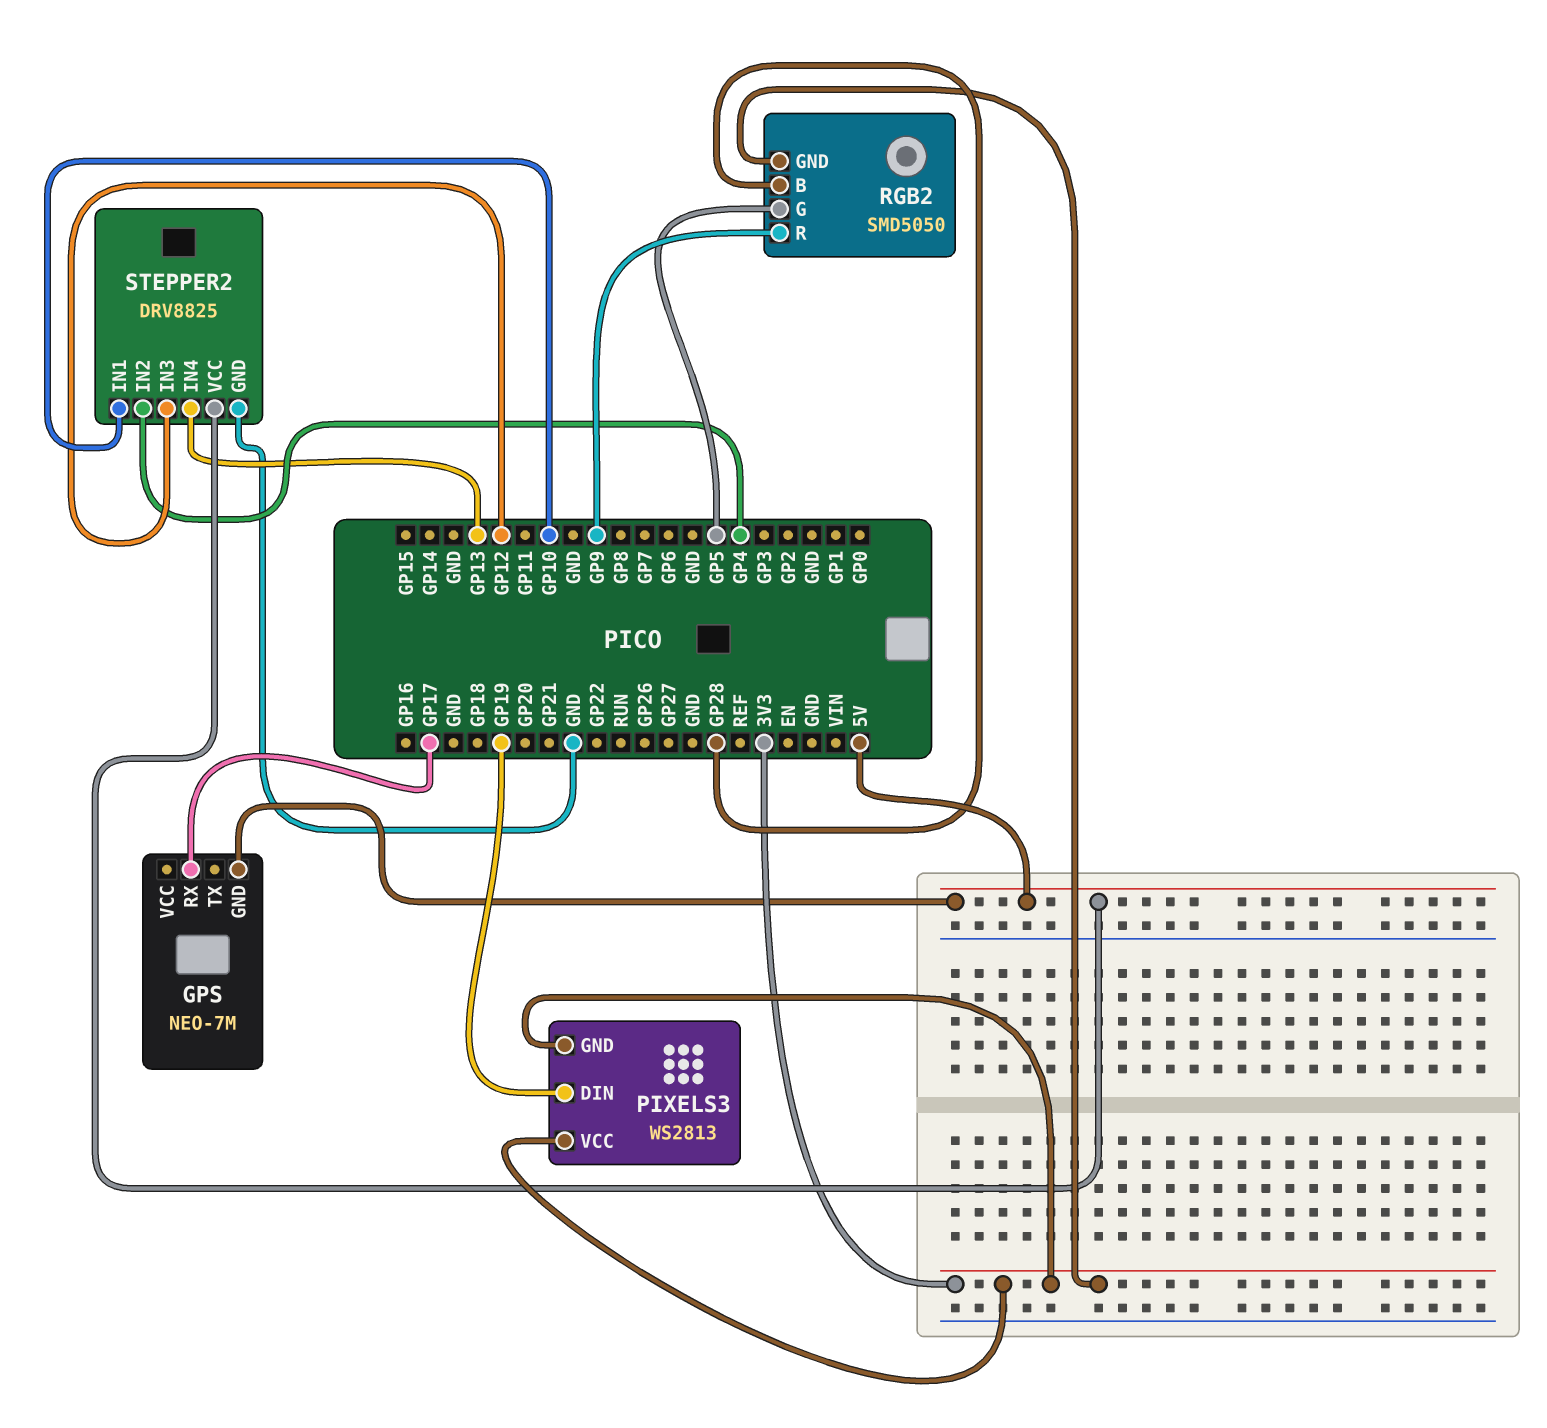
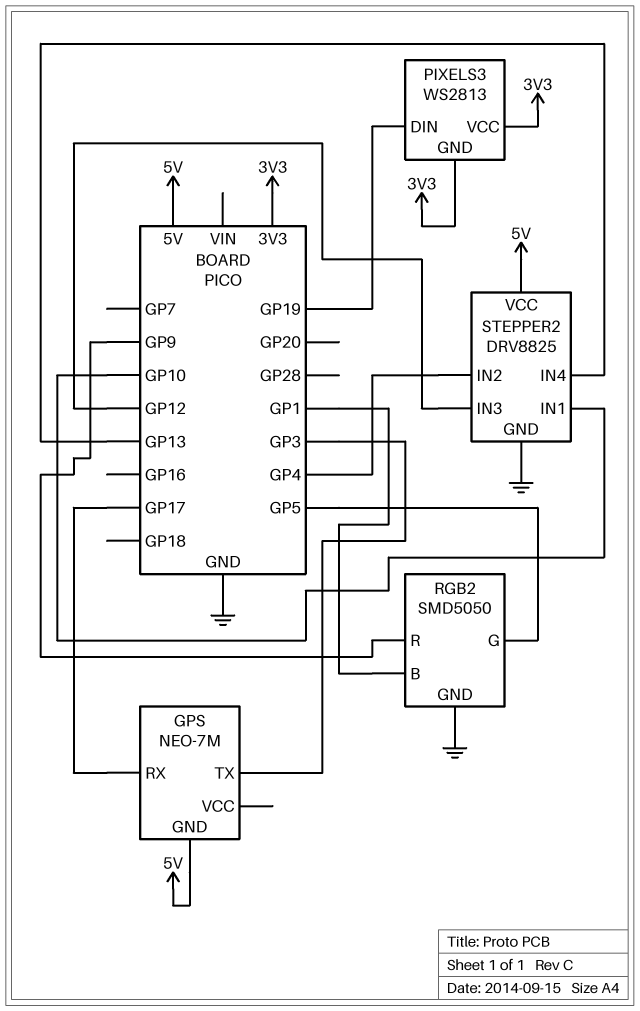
GPS pin TX: none -> GP3
RGB2 pin B: GP28 -> GP1
RGB2 pin GND: 3V3 -> GND

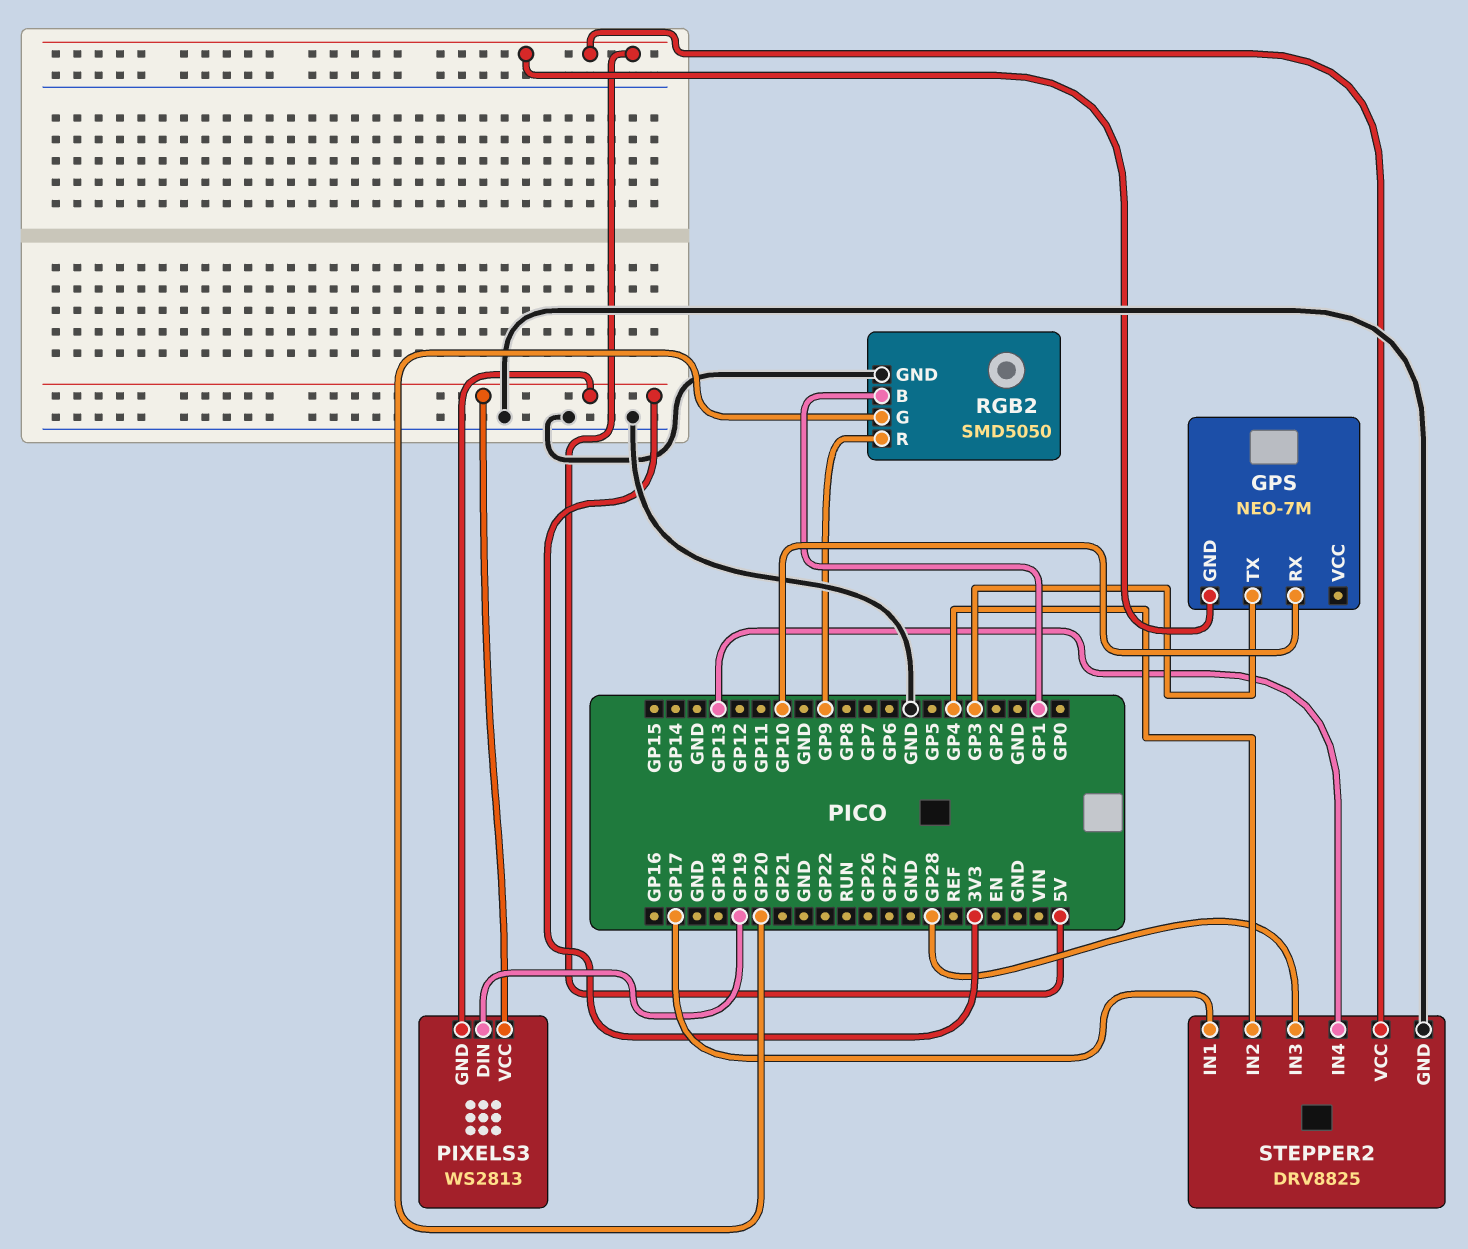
GPS pin RX: GP17 -> GP10
RGB2 pin G: GP5 -> GP20
STEPPER2 pin IN1: GP10 -> GP17
STEPPER2 pin IN3: GP12 -> GP28

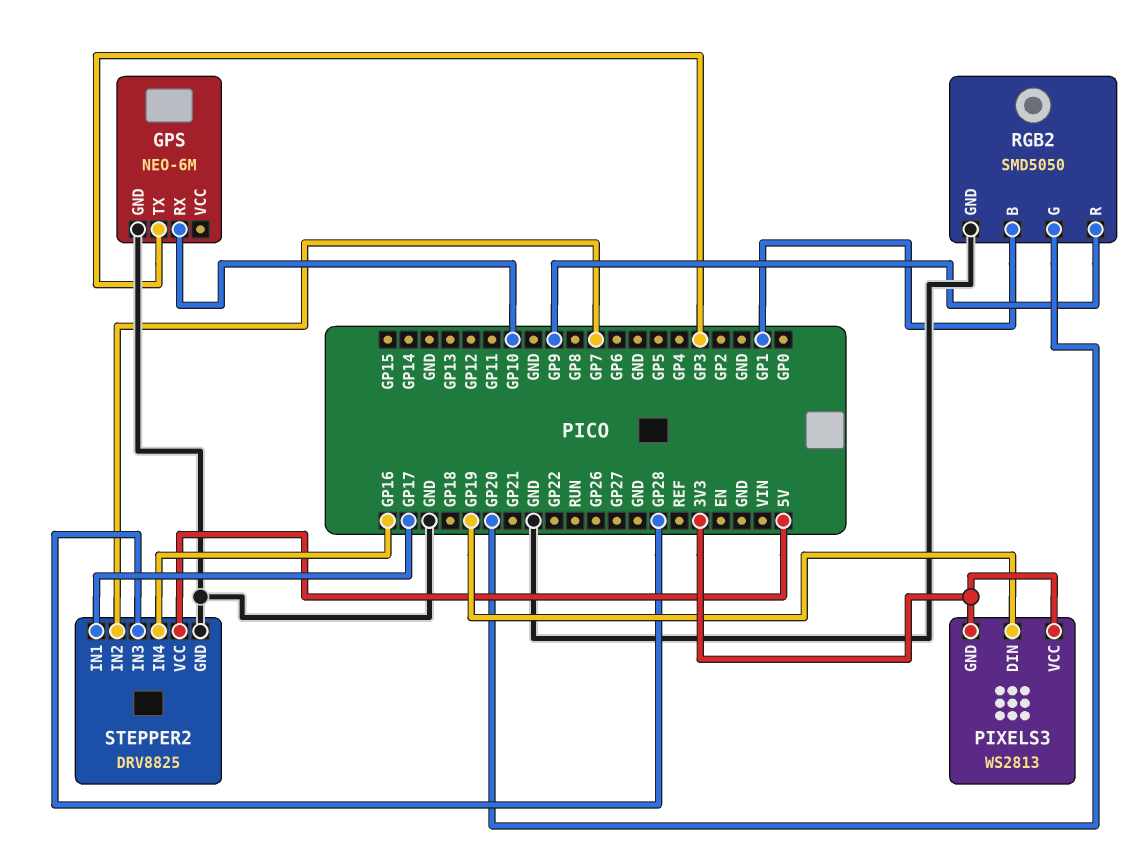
GPS: NEO-7M -> NEO-6M
GPS pin GND: 5V -> GND
STEPPER2 pin IN2: GP4 -> GP7
STEPPER2 pin IN4: GP13 -> GP16

